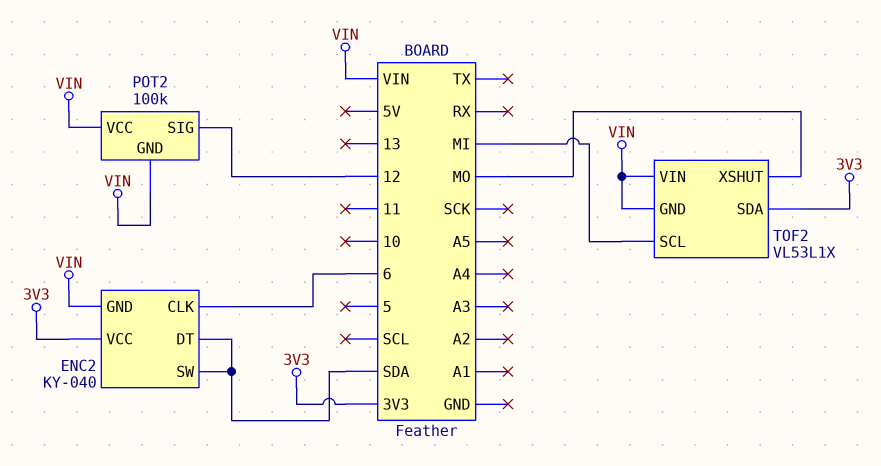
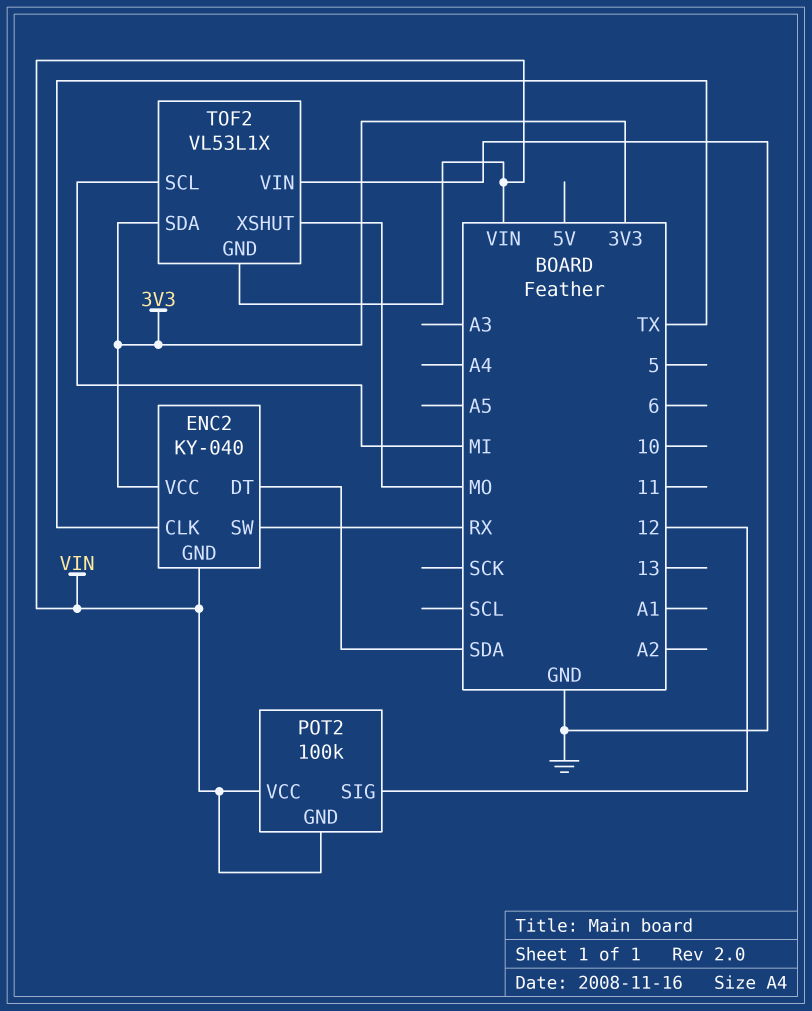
ENC2 pin CLK: 6 -> TX
ENC2 pin SW: SDA -> RX
TOF2 pin VIN: VIN -> GND

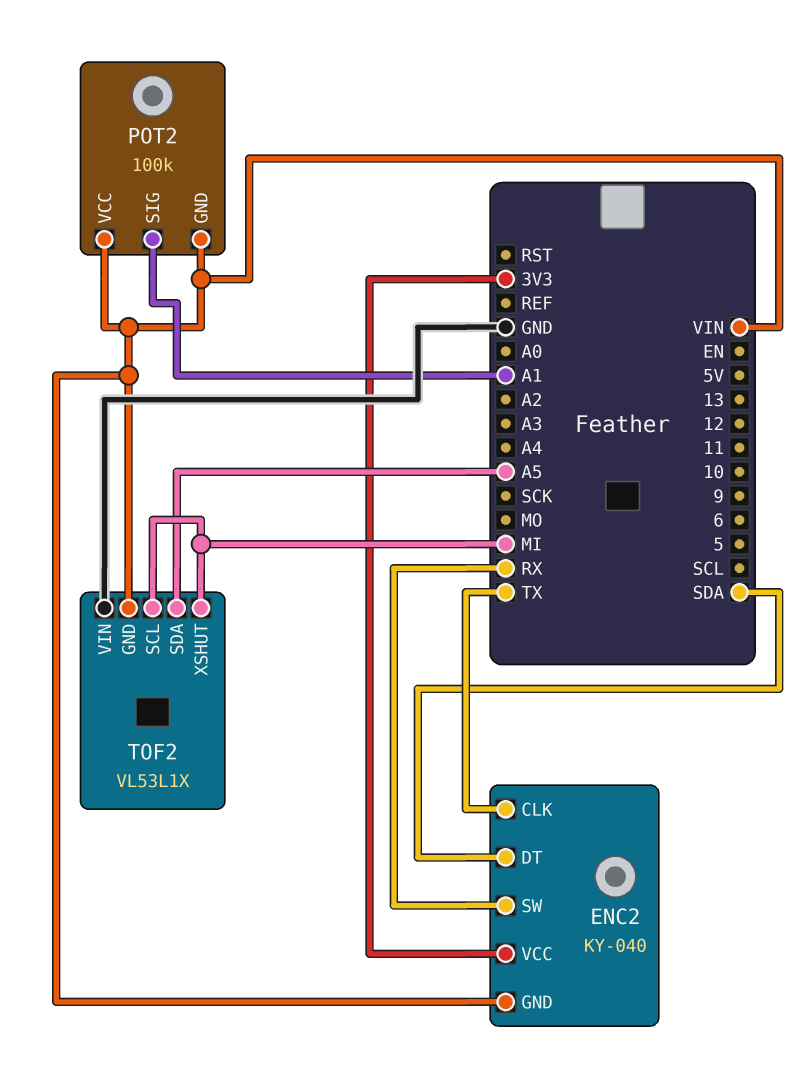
POT2 pin SIG: 12 -> A1
TOF2 pin SDA: 3V3 -> A5
TOF2 pin XSHUT: MO -> MI

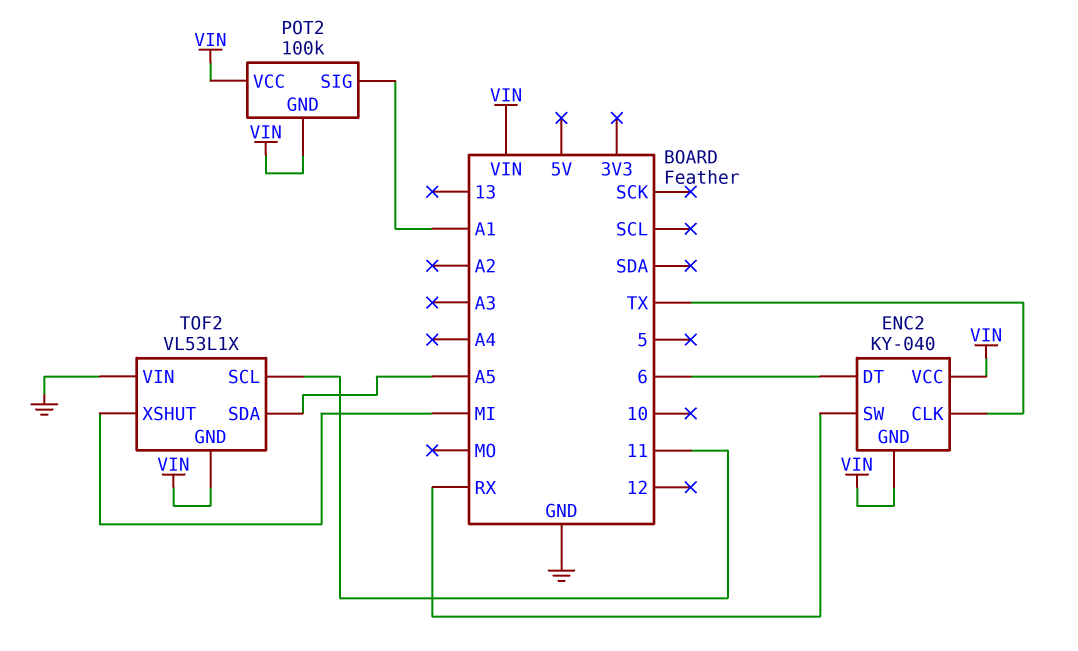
ENC2 pin DT: SDA -> 6
ENC2 pin VCC: 3V3 -> VIN
TOF2 pin SCL: MI -> 11

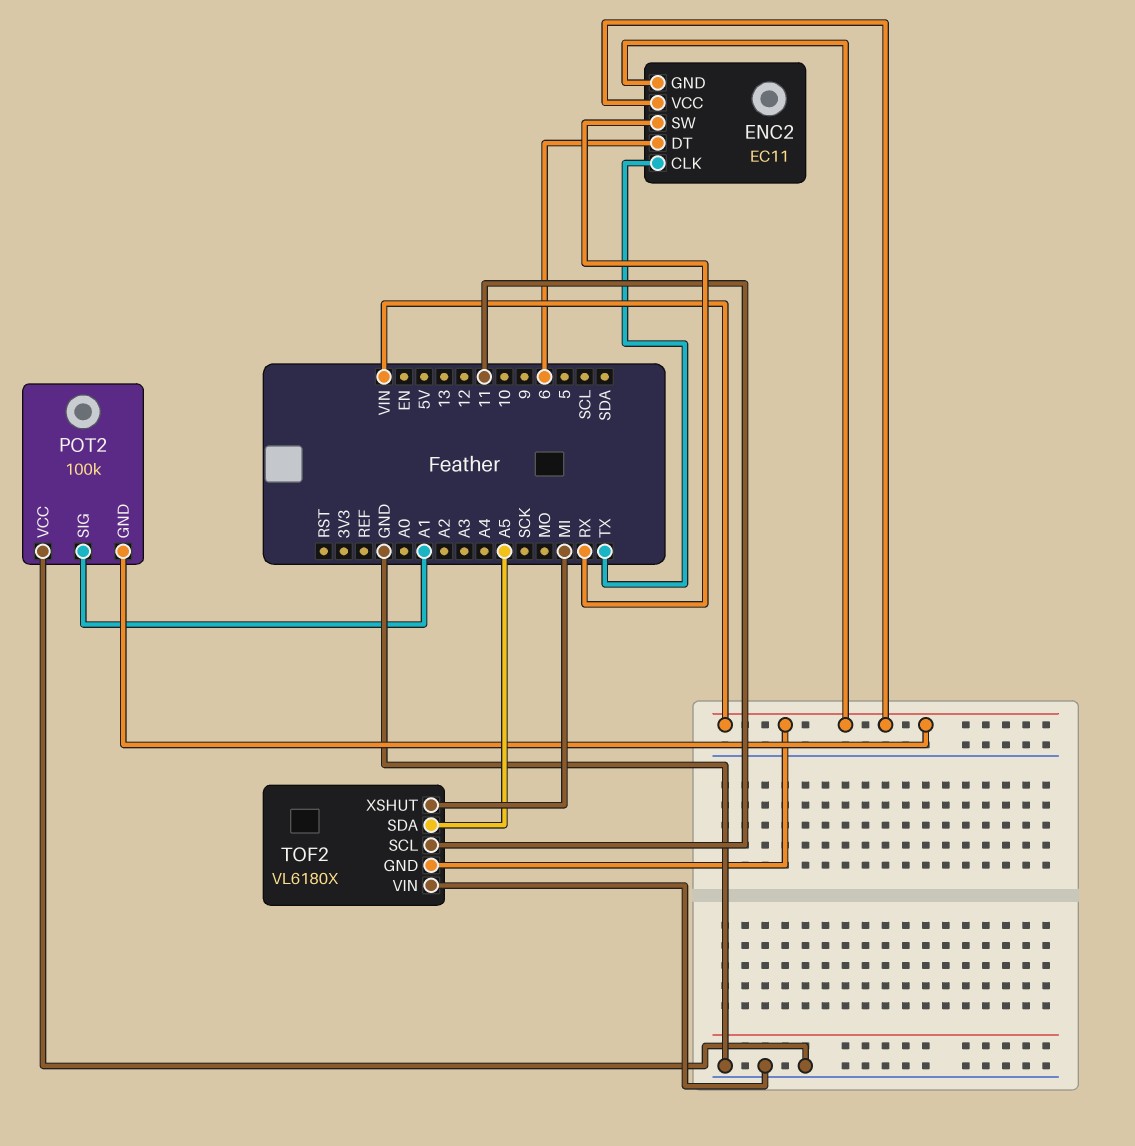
ENC2: KY-040 -> EC11
POT2 pin VCC: VIN -> GND
TOF2: VL53L1X -> VL6180X

